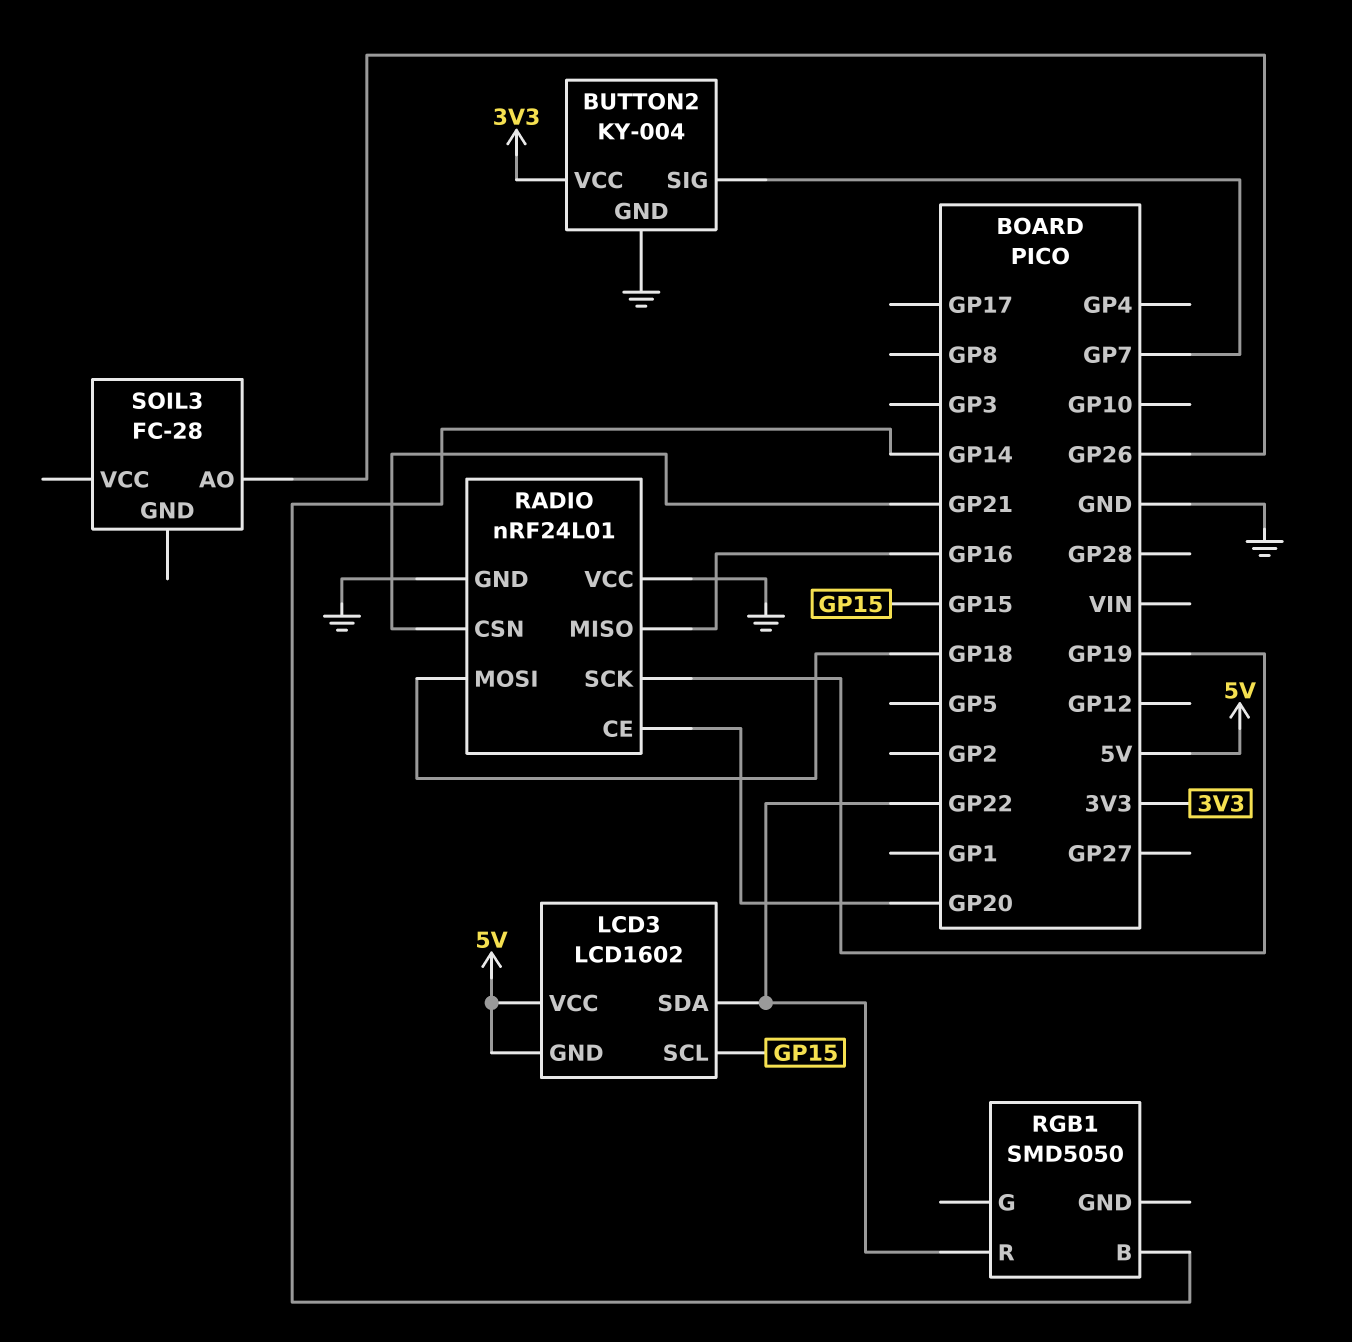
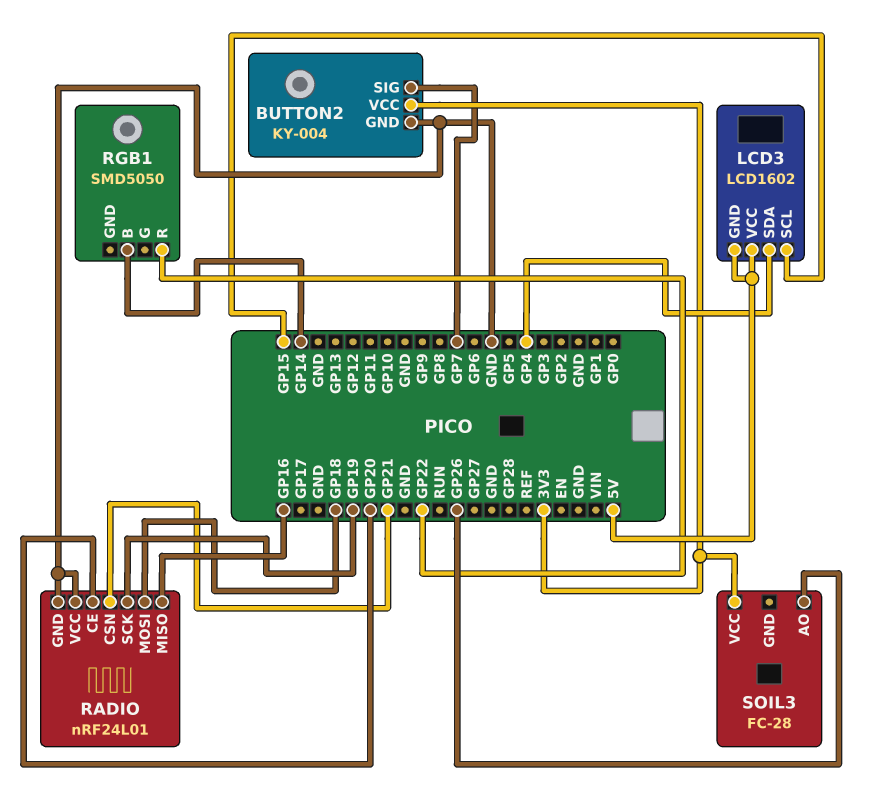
LCD3 pin SDA: GP22 -> GP4
SOIL3 pin VCC: none -> 3V3

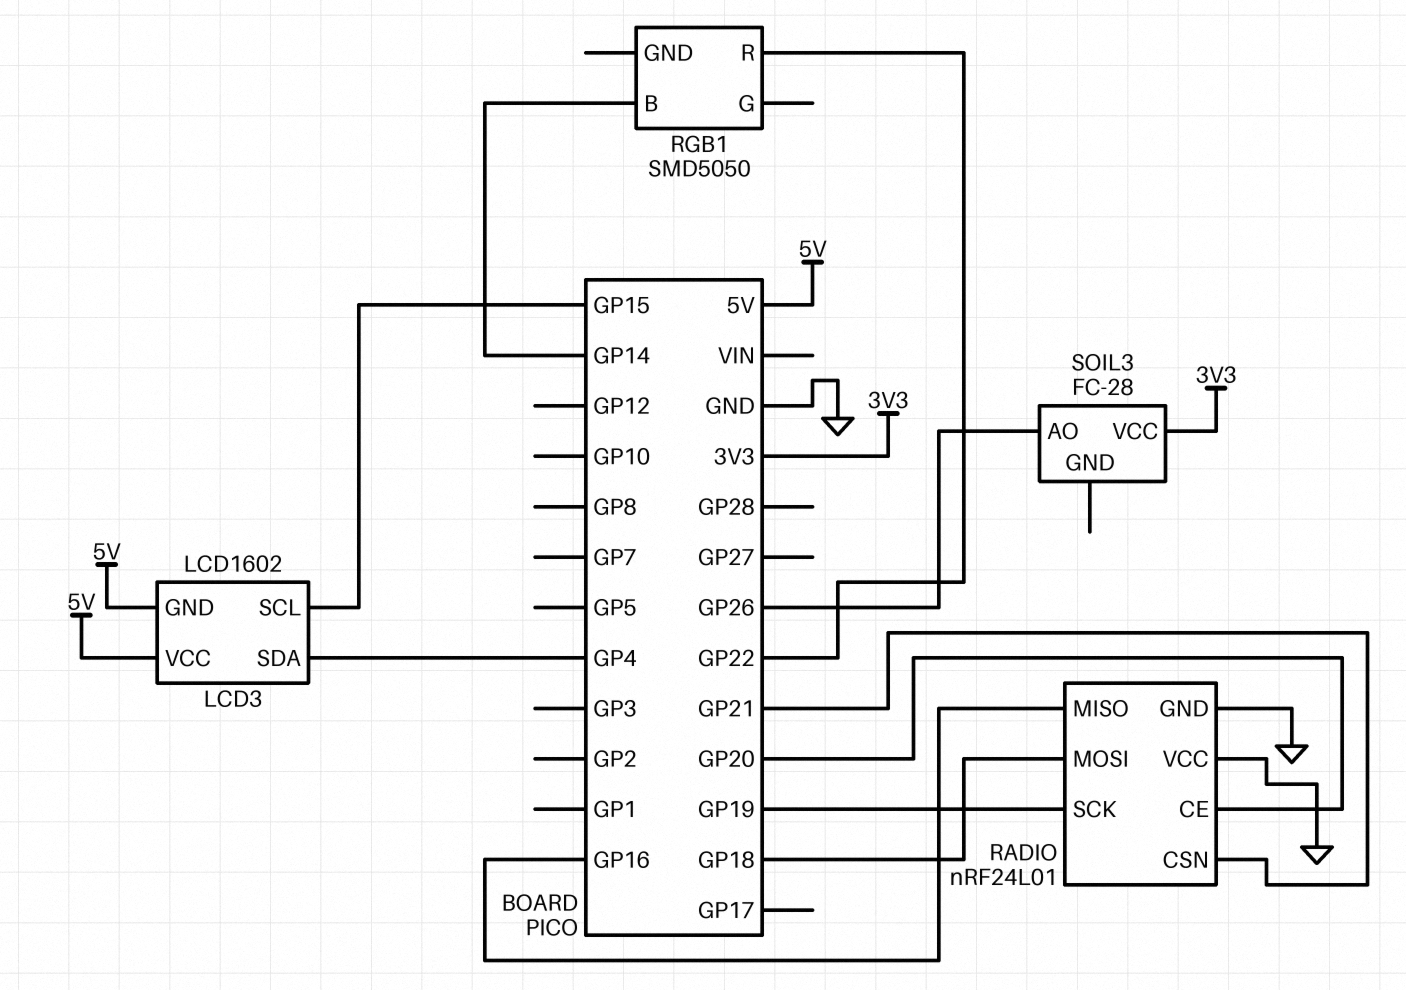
BUTTON2: KY-004 -> none
BUTTON2 pin GND: GND -> none
BUTTON2 pin SIG: GP7 -> none
BUTTON2 pin VCC: 3V3 -> none

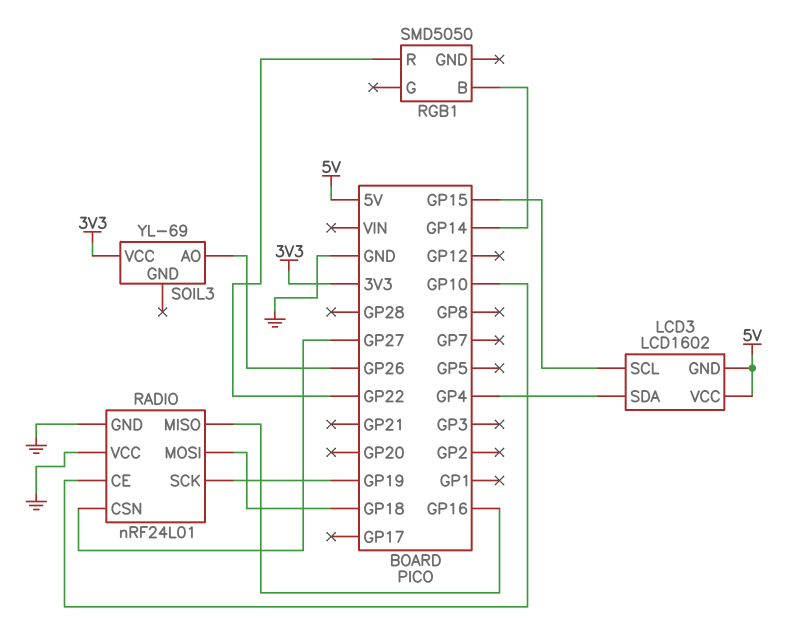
RADIO pin CE: GP20 -> GP10
RADIO pin CSN: GP21 -> GP27
SOIL3: FC-28 -> YL-69

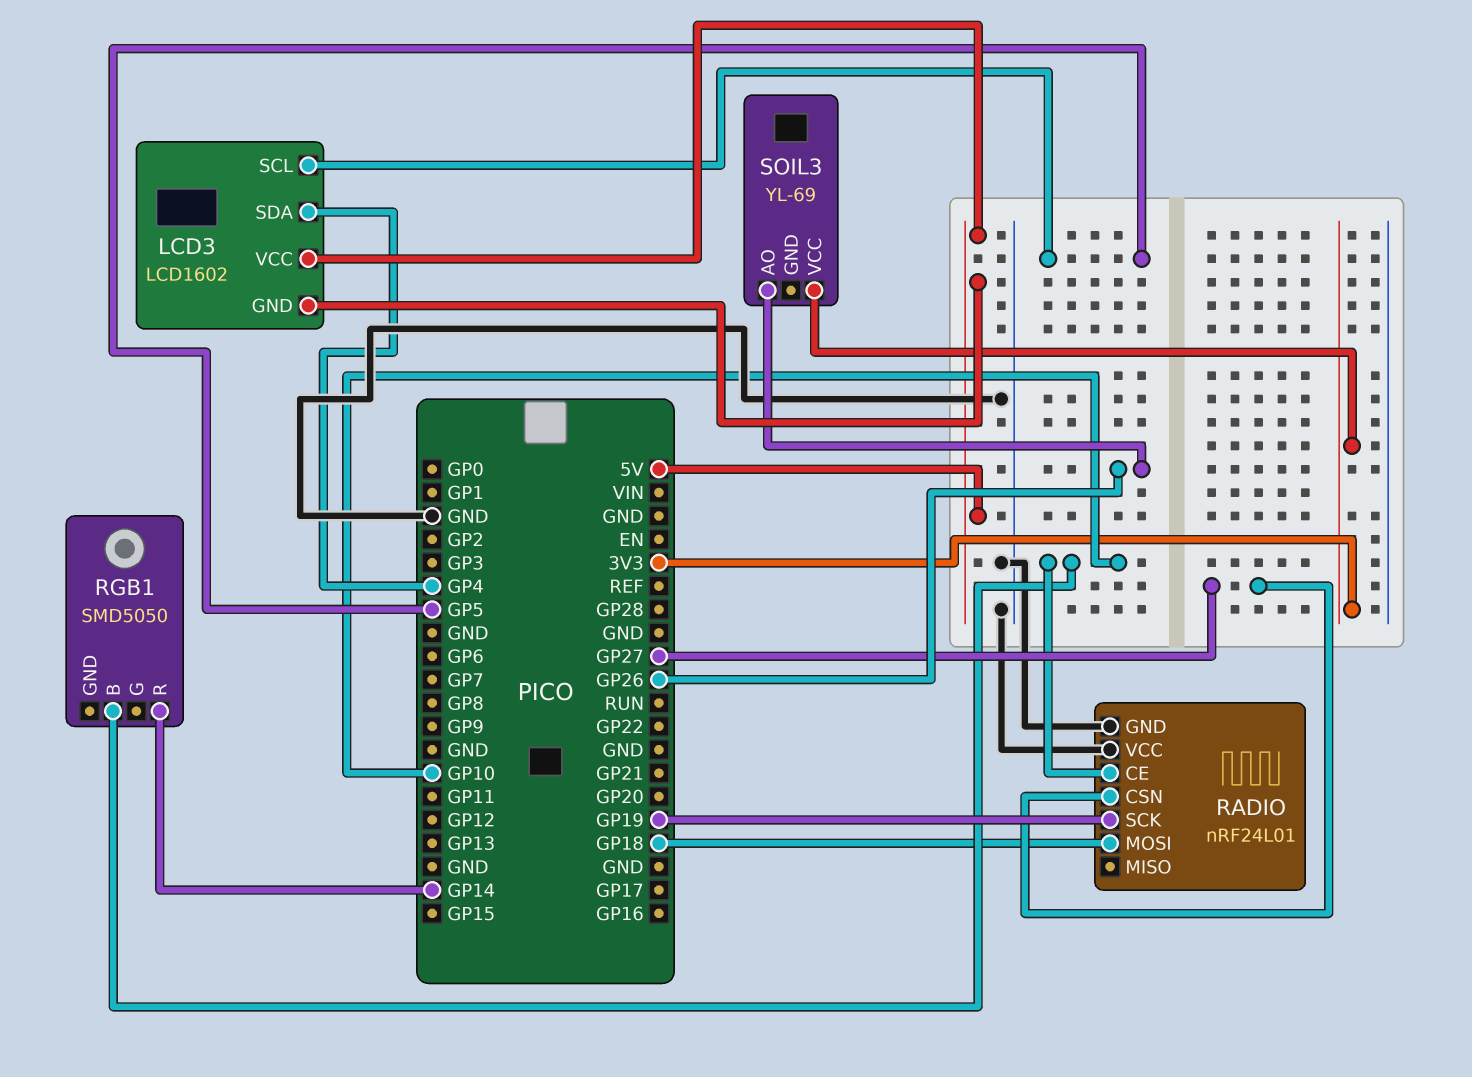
LCD3 pin SCL: GP15 -> GP5
RADIO pin MISO: GP16 -> none
RGB1 pin B: GP14 -> GP10
RGB1 pin R: GP22 -> GP14

